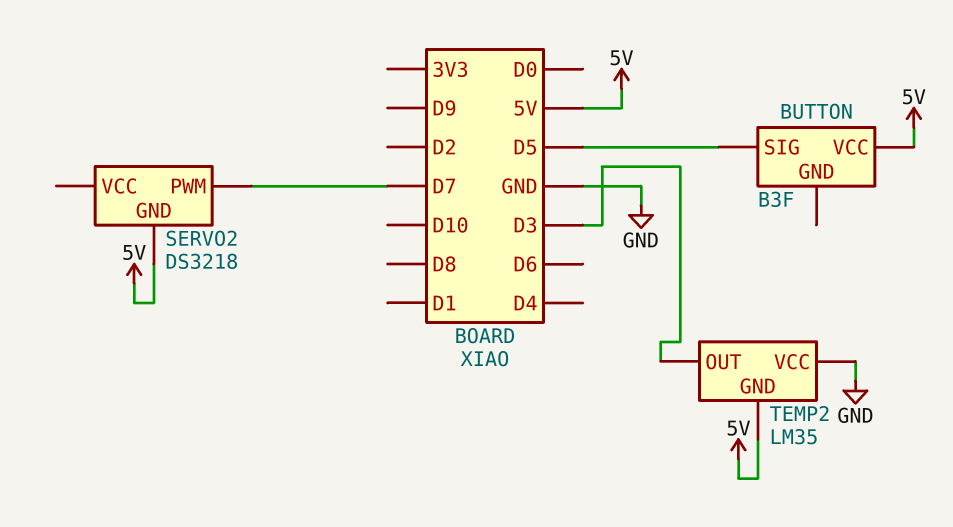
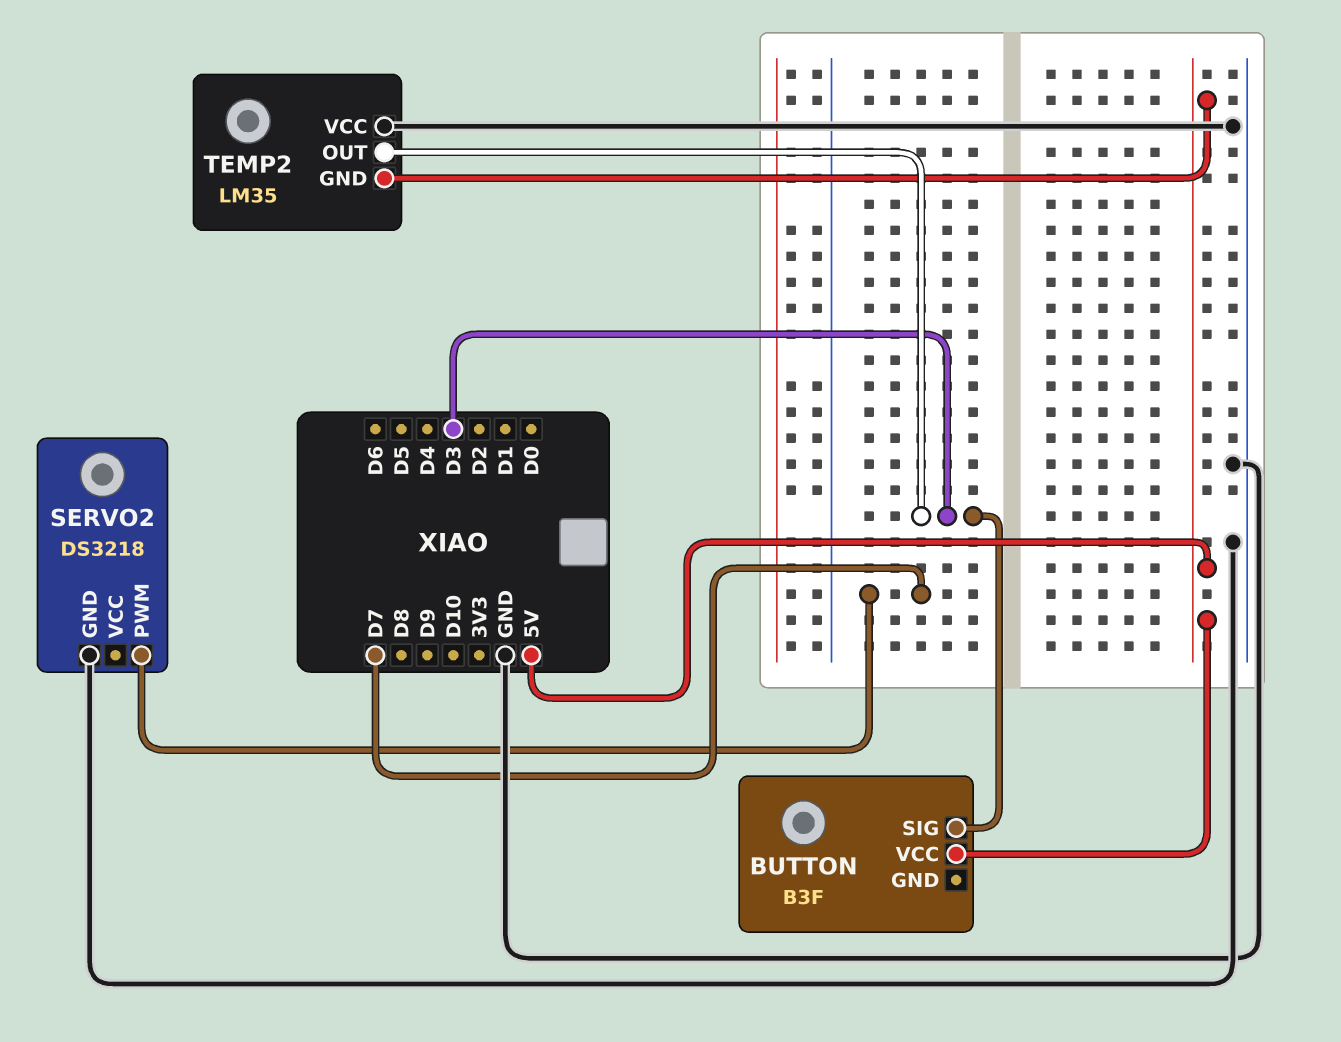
BUTTON pin SIG: D5 -> D3
SERVO2 pin GND: 5V -> GND

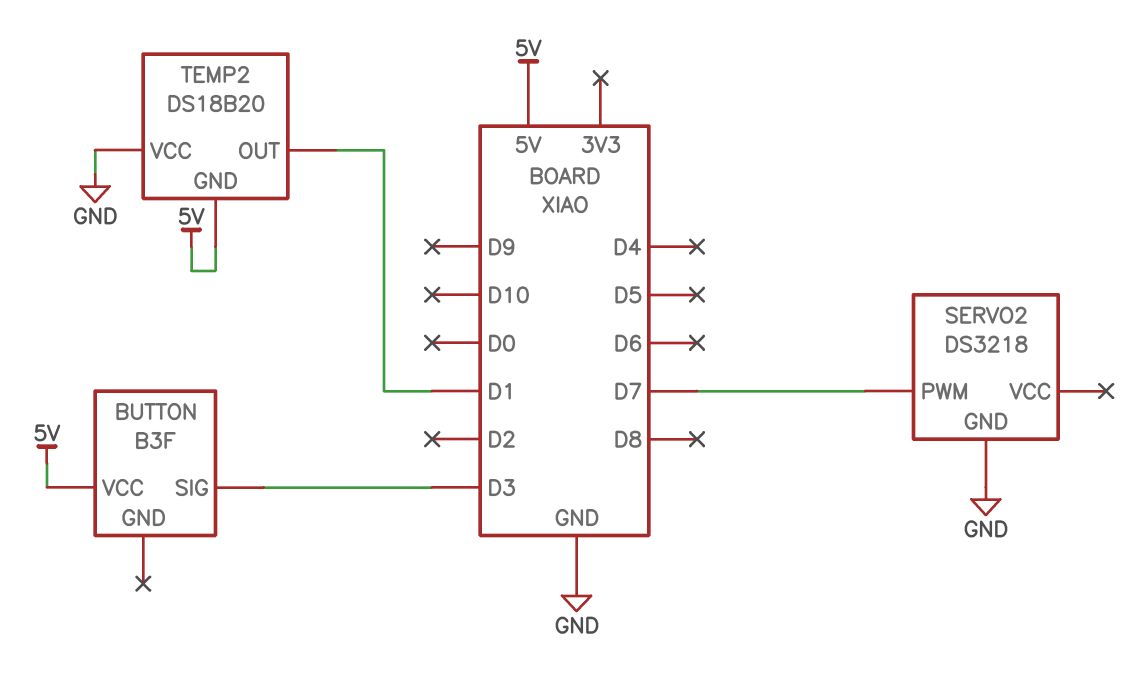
TEMP2: LM35 -> DS18B20
TEMP2 pin OUT: D3 -> D1

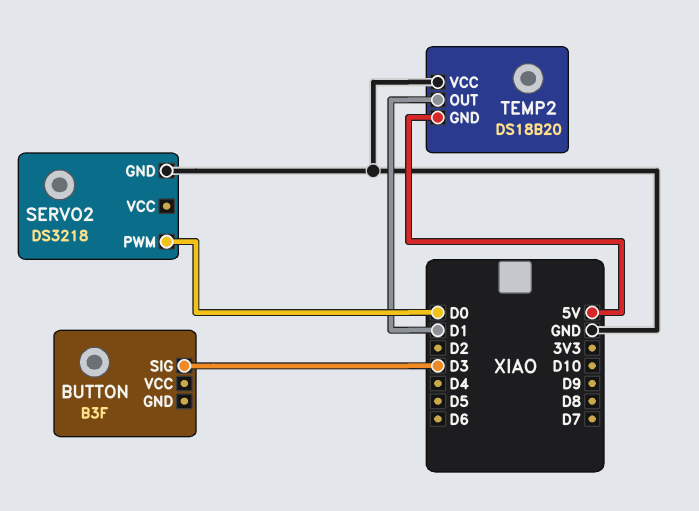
BUTTON pin VCC: 5V -> none
SERVO2 pin PWM: D7 -> D0

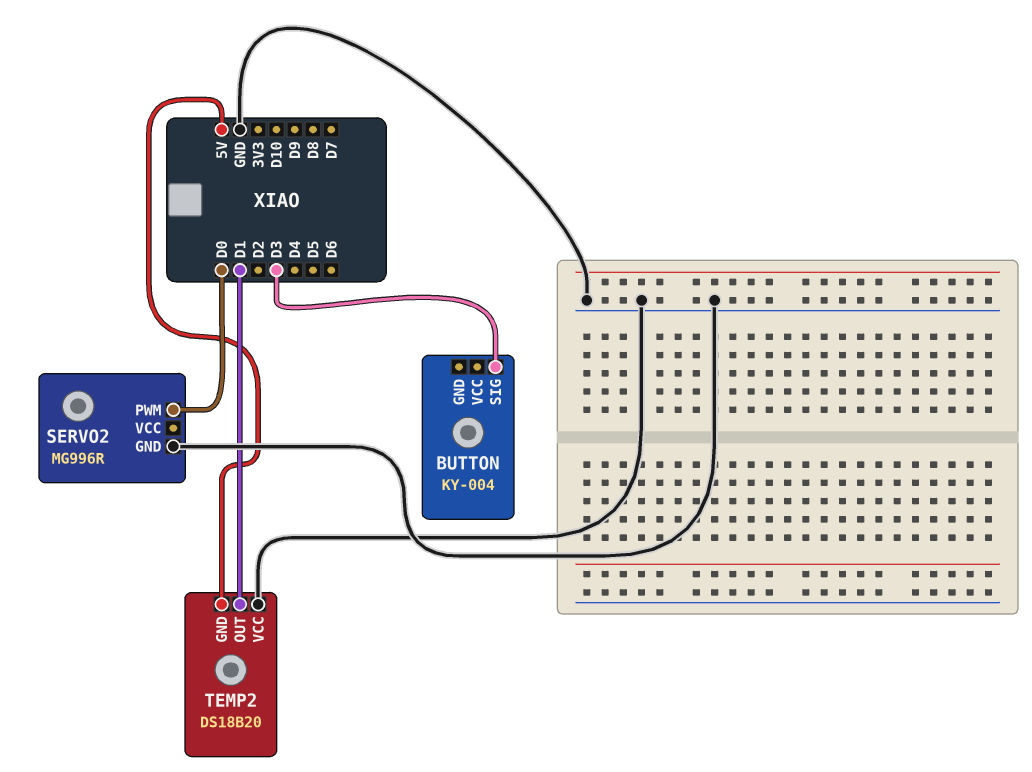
BUTTON: B3F -> KY-004
SERVO2: DS3218 -> MG996R

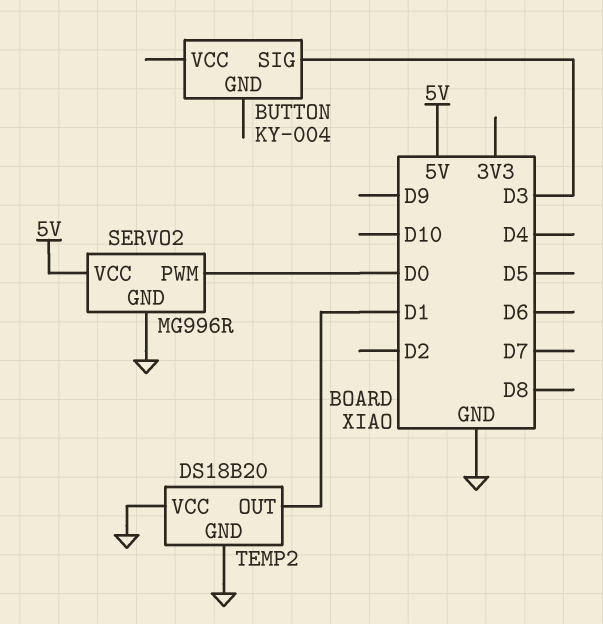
SERVO2 pin VCC: none -> 5V
TEMP2 pin GND: 5V -> GND

